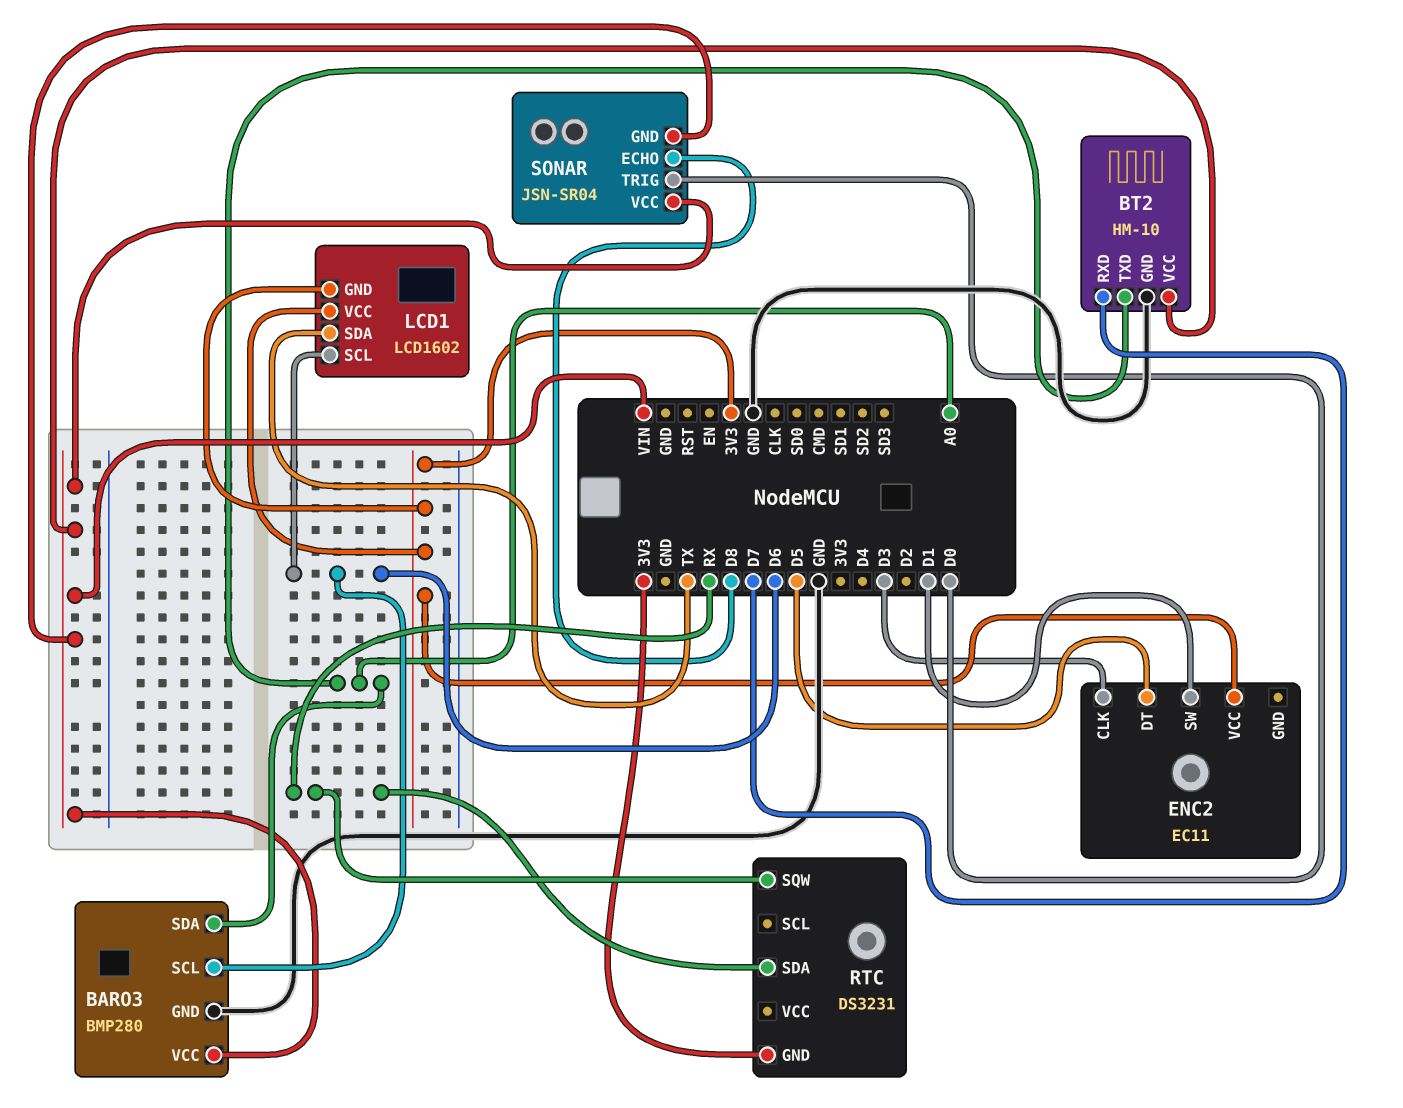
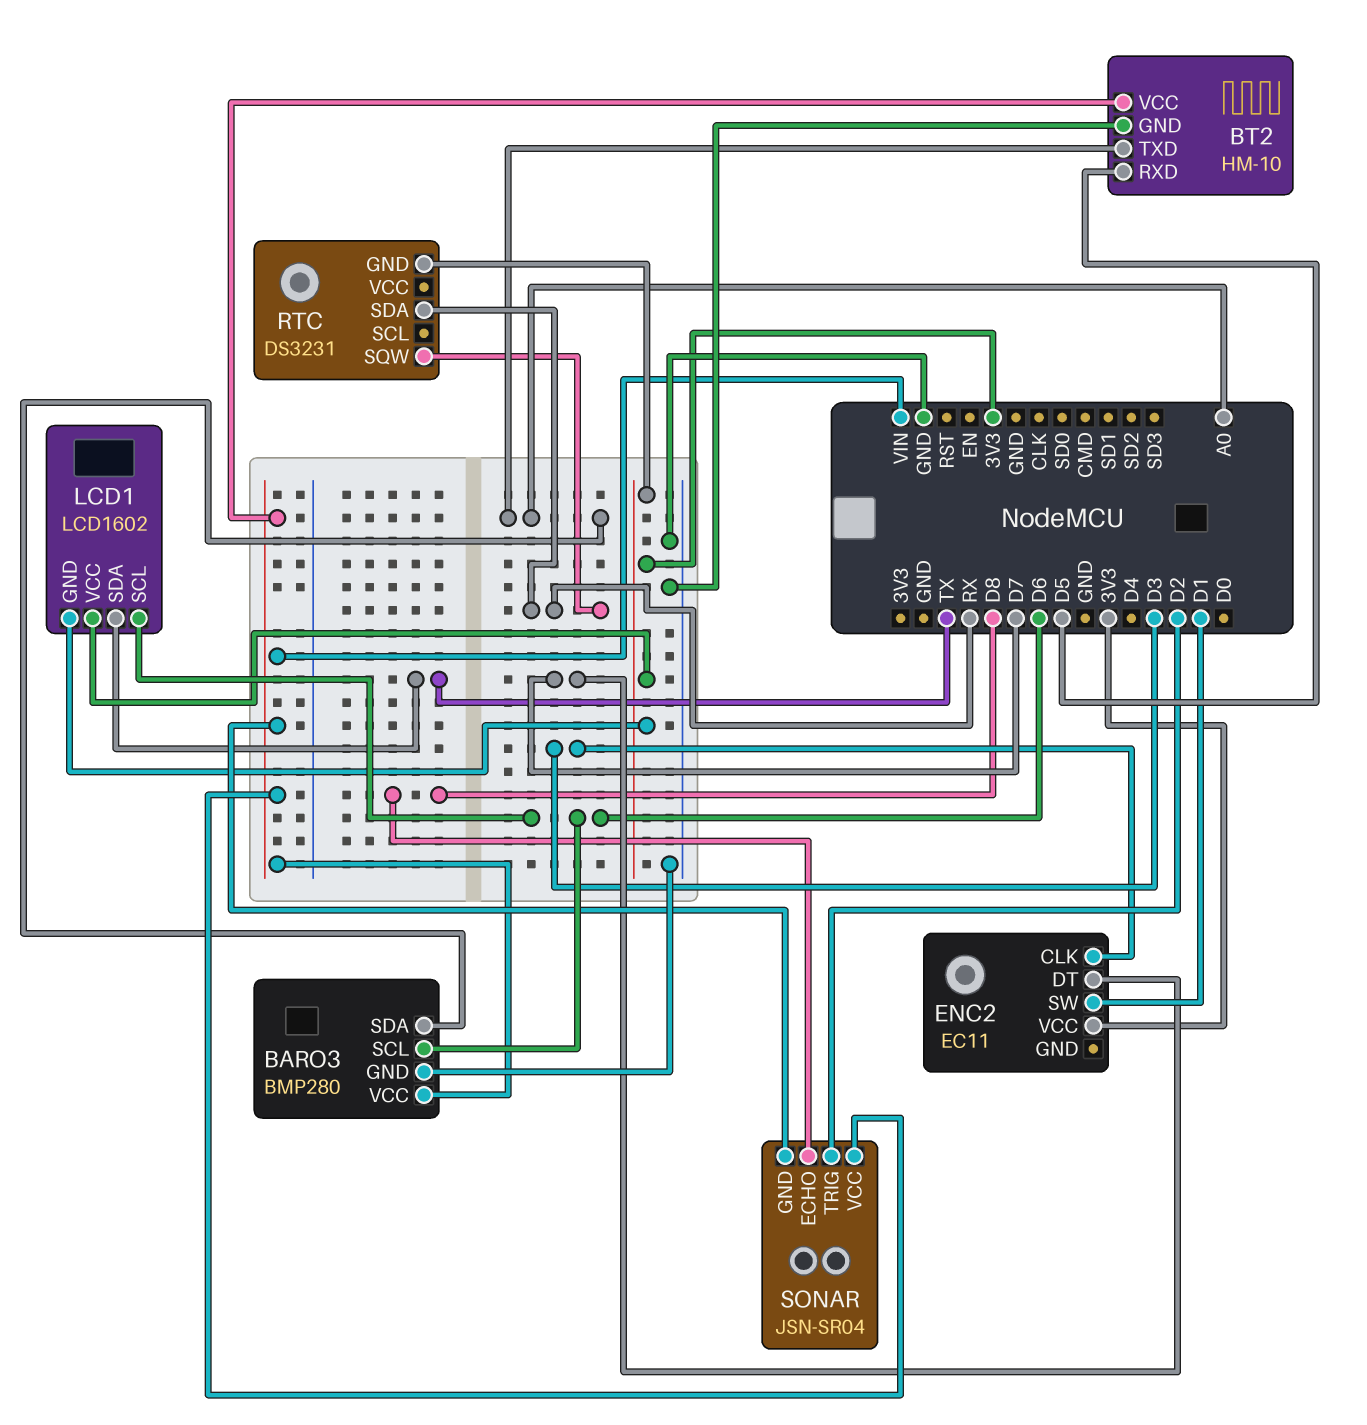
BT2 pin RXD: D7 -> D5
ENC2 pin DT: D5 -> D7
SONAR pin TRIG: D0 -> D2

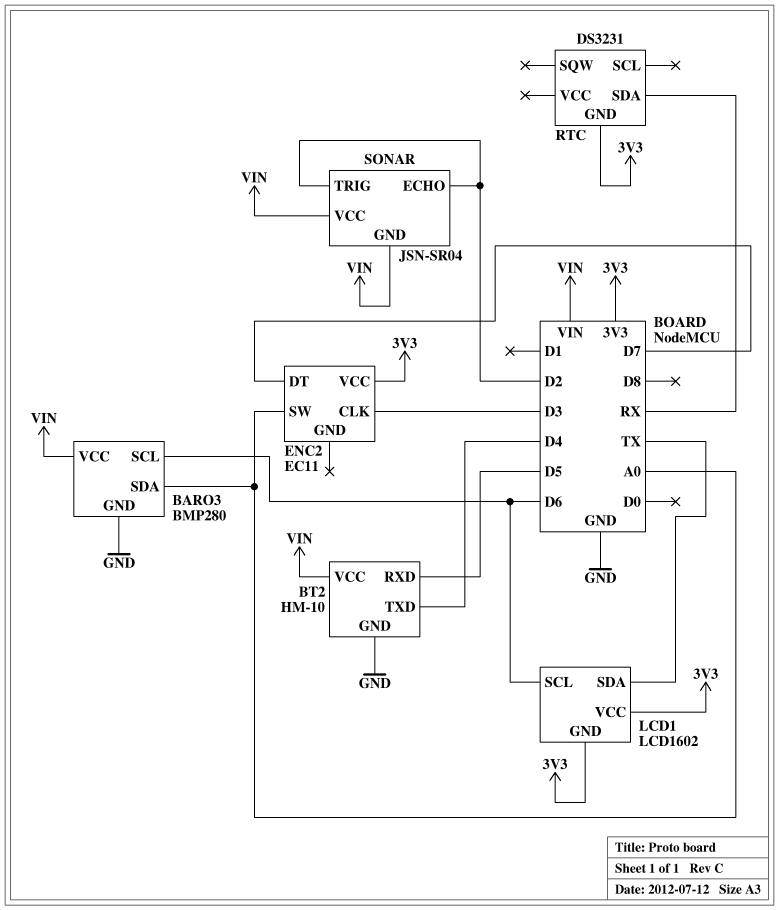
BT2 pin TXD: A0 -> D4
ENC2 pin SW: D1 -> A0
RTC pin SQW: RX -> none
SONAR pin ECHO: D8 -> D2

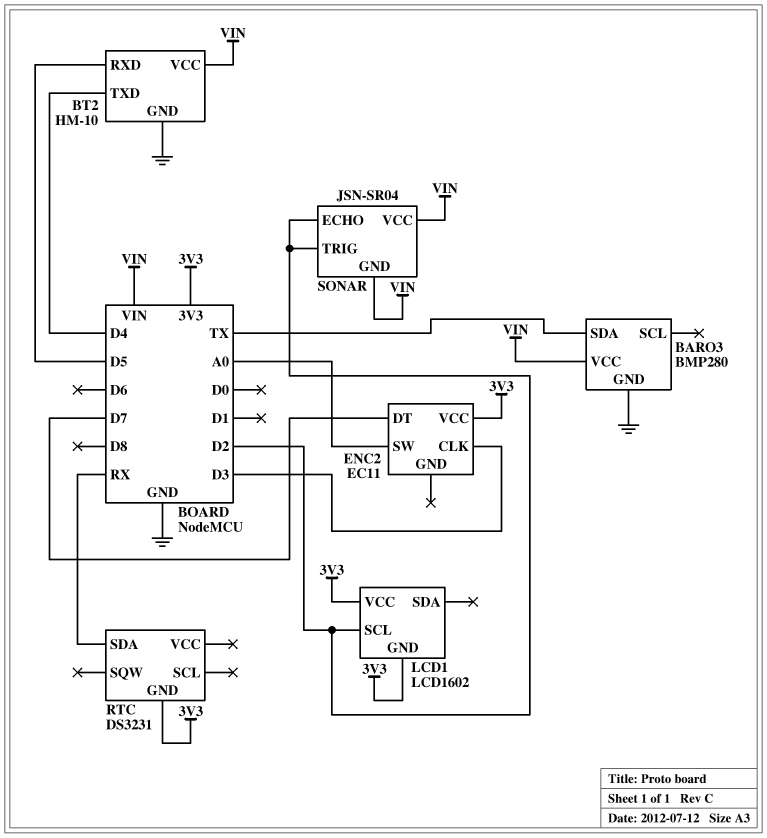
BARO3 pin SCL: D6 -> none
BARO3 pin SDA: A0 -> TX
LCD1 pin SCL: D6 -> D2
LCD1 pin SDA: TX -> none

